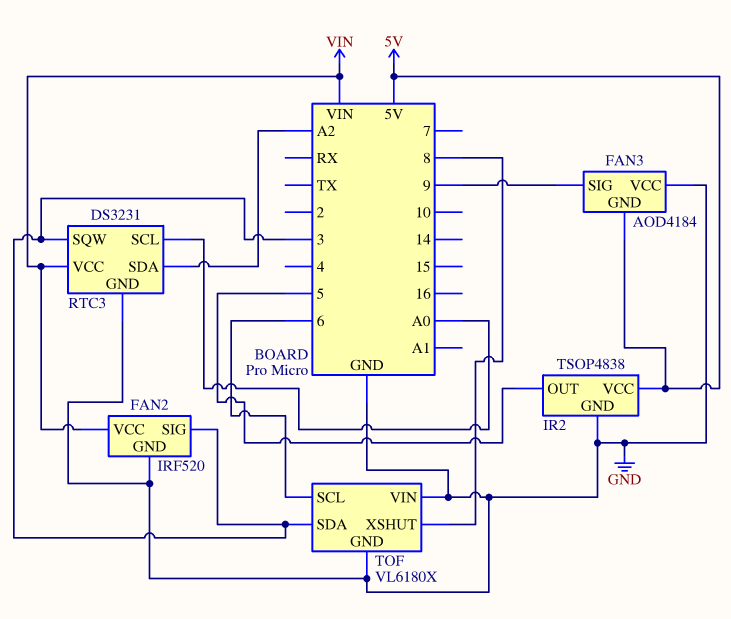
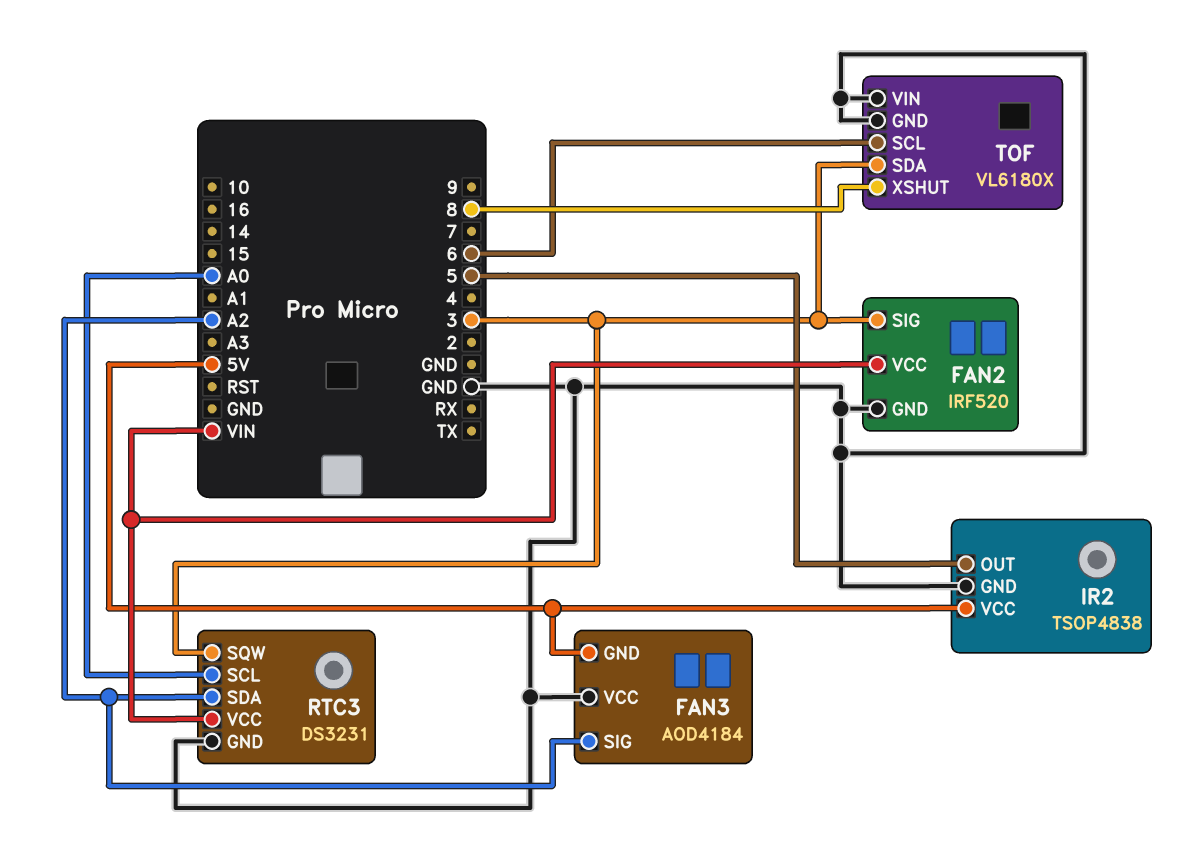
FAN3 pin SIG: 9 -> A2

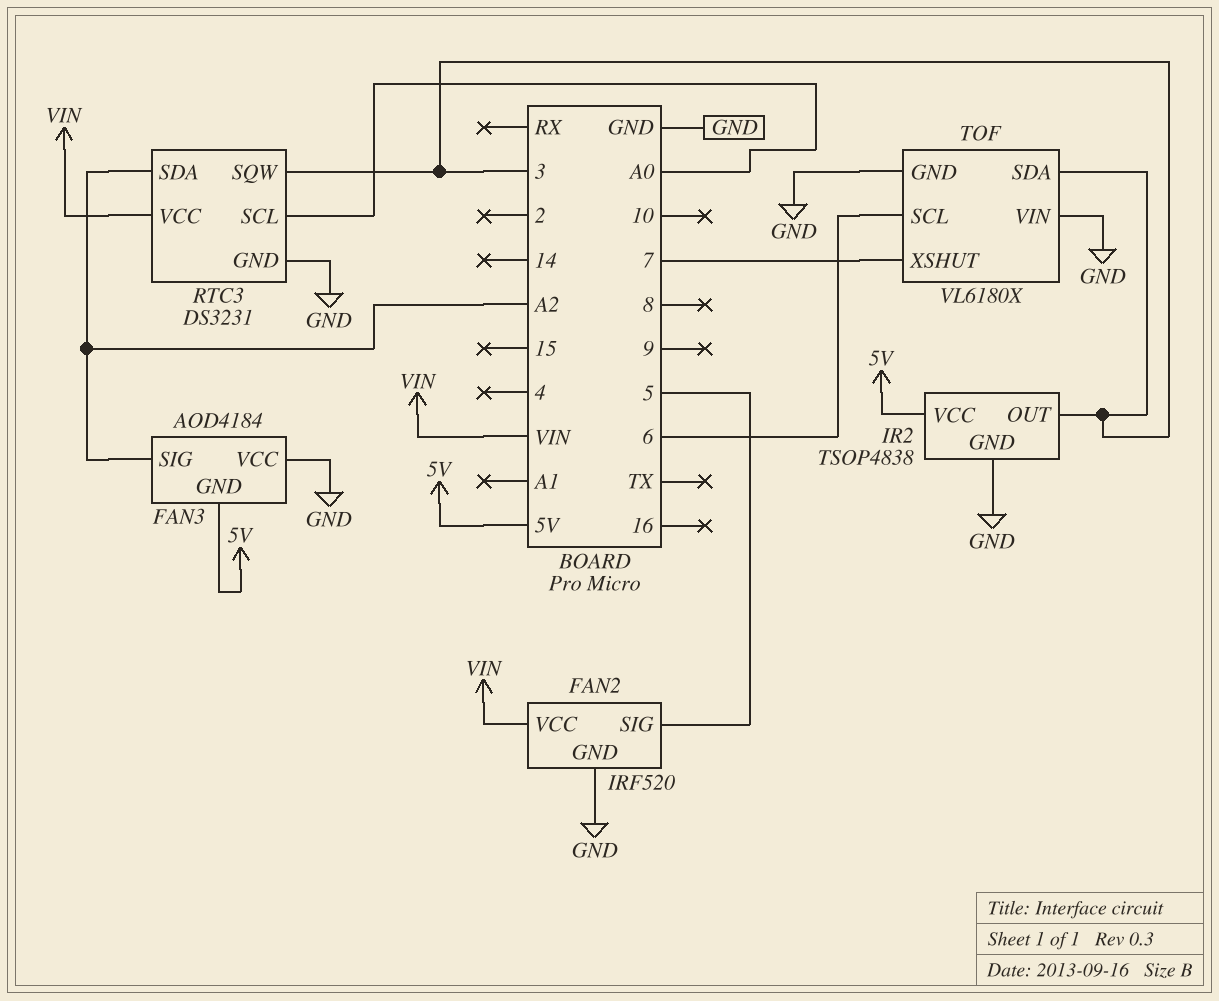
FAN2 pin SIG: 3 -> 5
IR2 pin OUT: 5 -> 3
TOF pin XSHUT: 8 -> 7

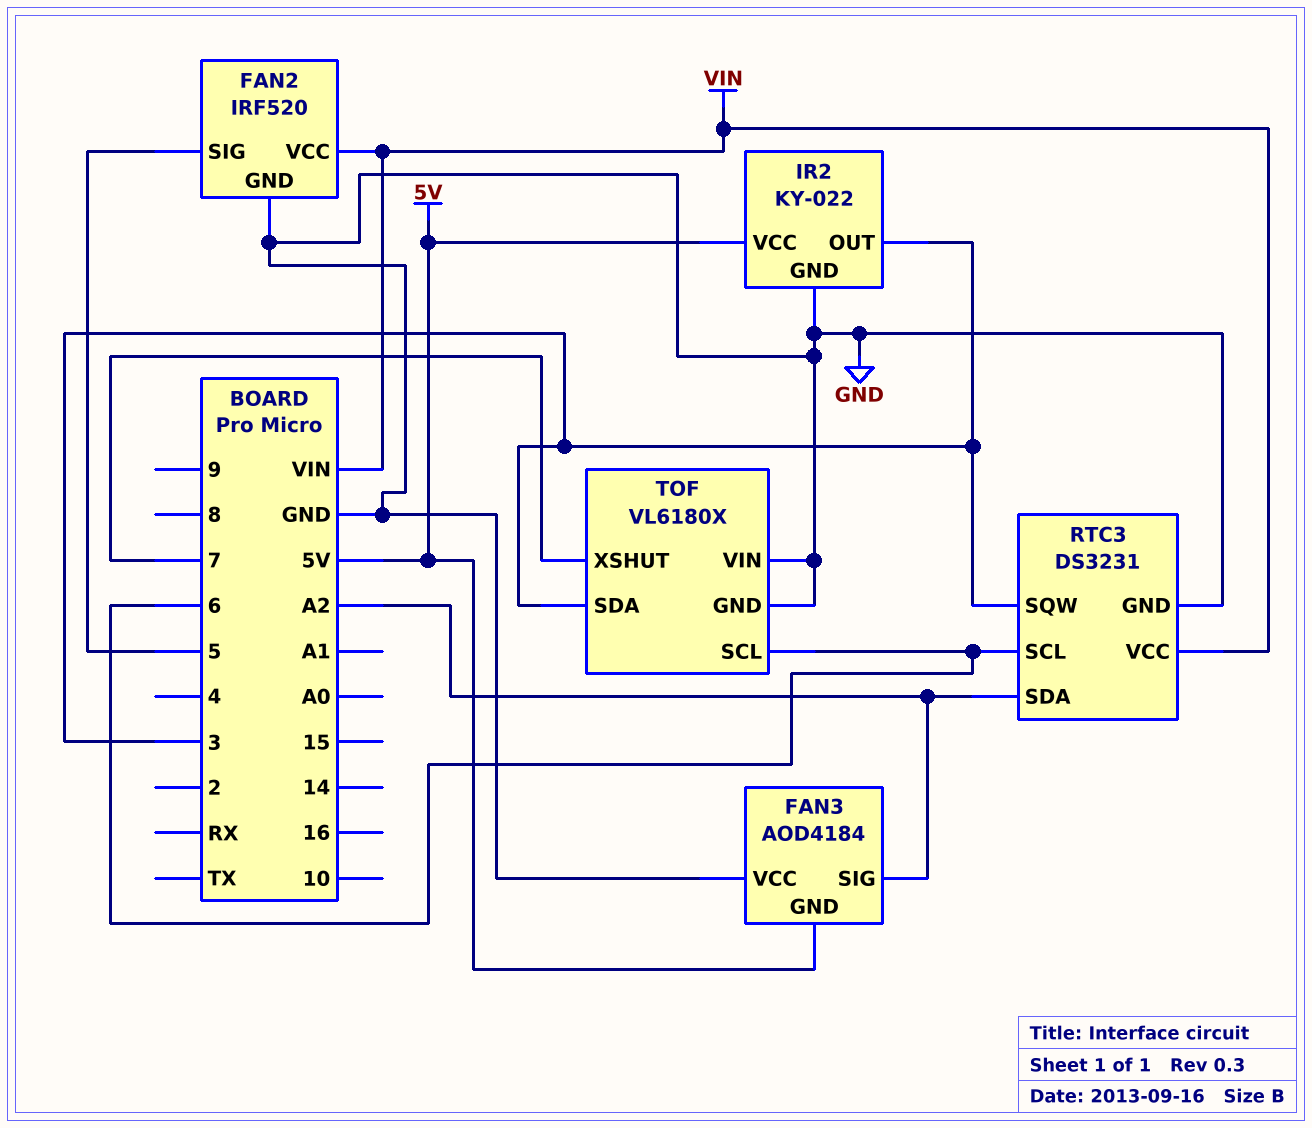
IR2: TSOP4838 -> KY-022
RTC3 pin SCL: A0 -> 6

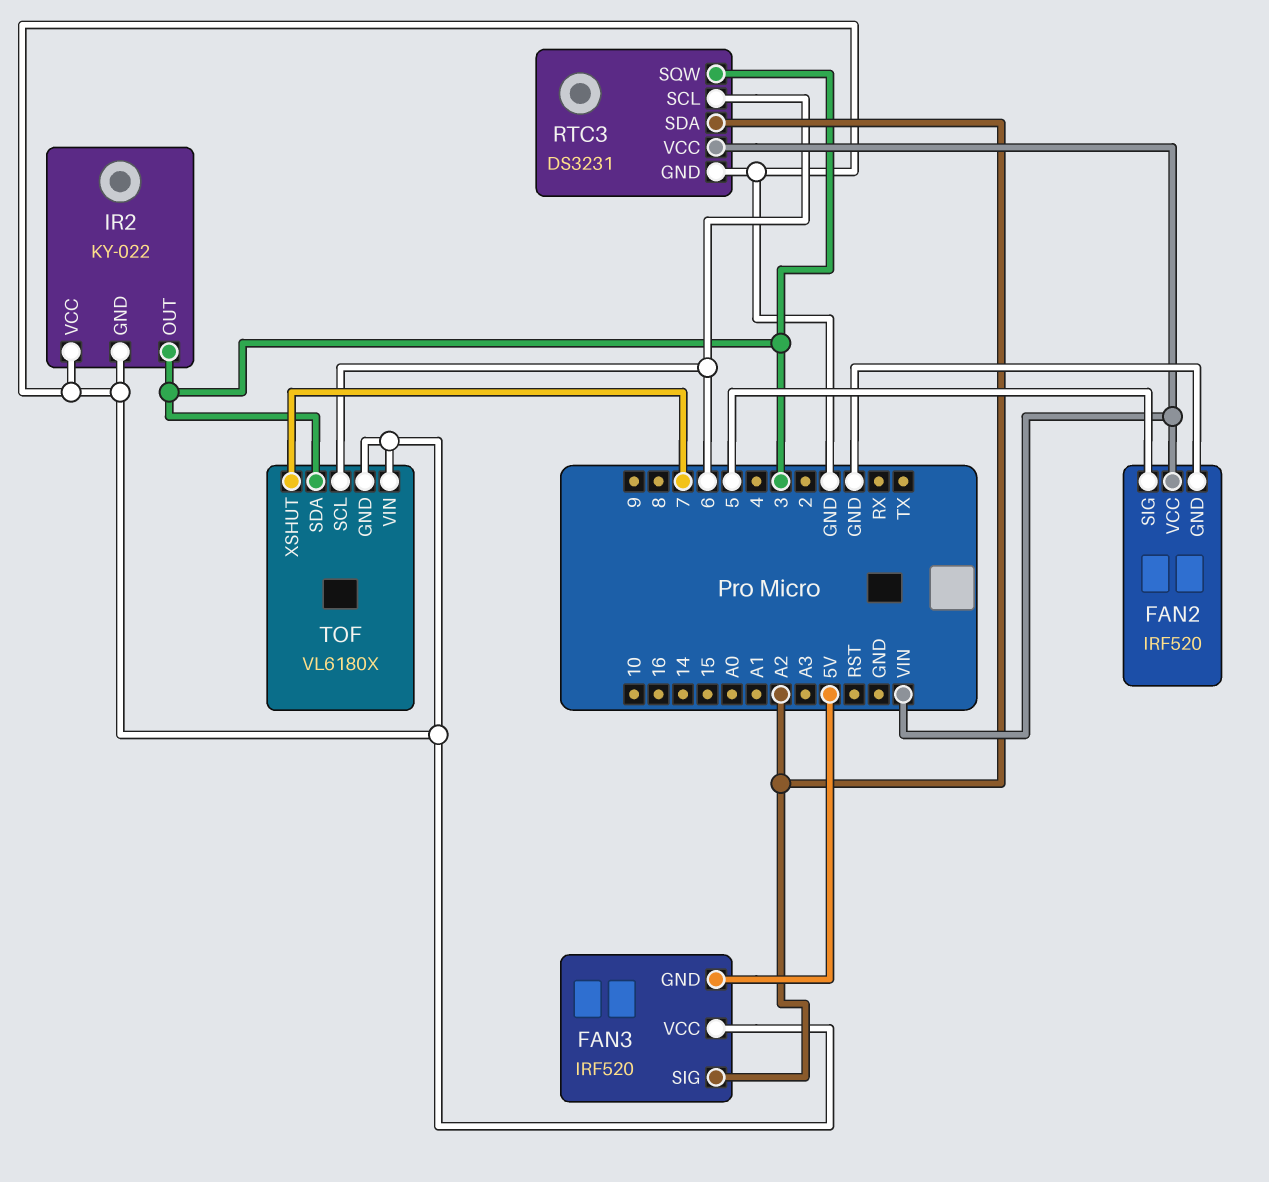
FAN3: AOD4184 -> IRF520
IR2 pin VCC: 5V -> GND

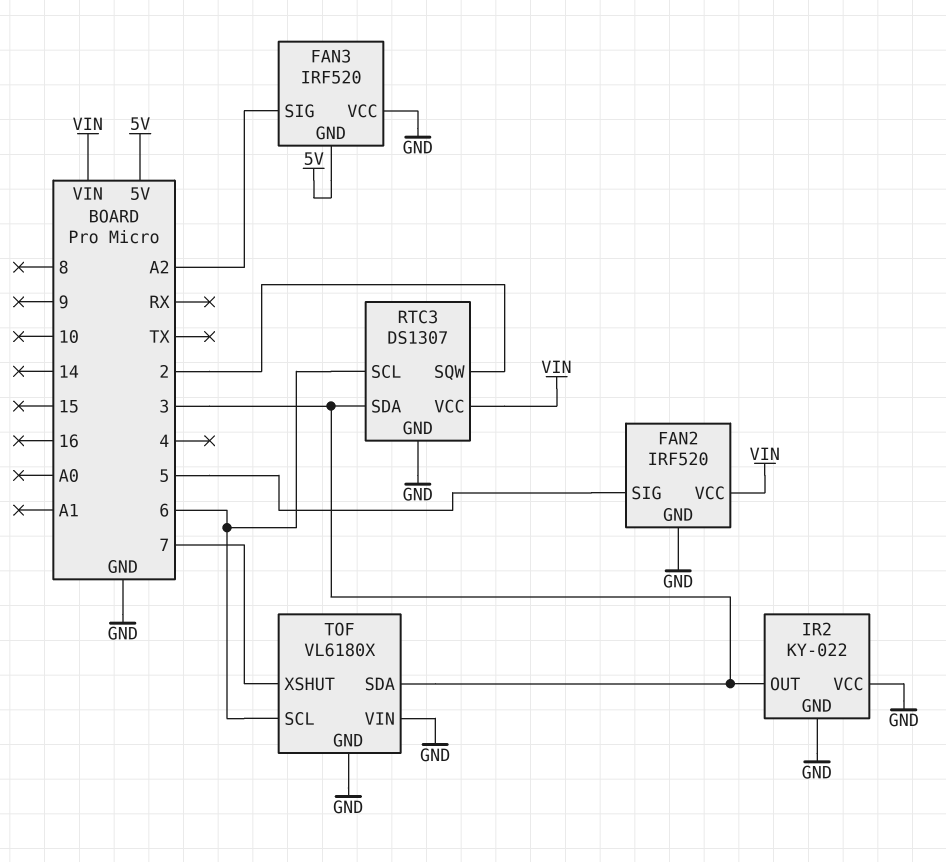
RTC3: DS3231 -> DS1307
RTC3 pin SDA: A2 -> 3
RTC3 pin SQW: 3 -> 2

